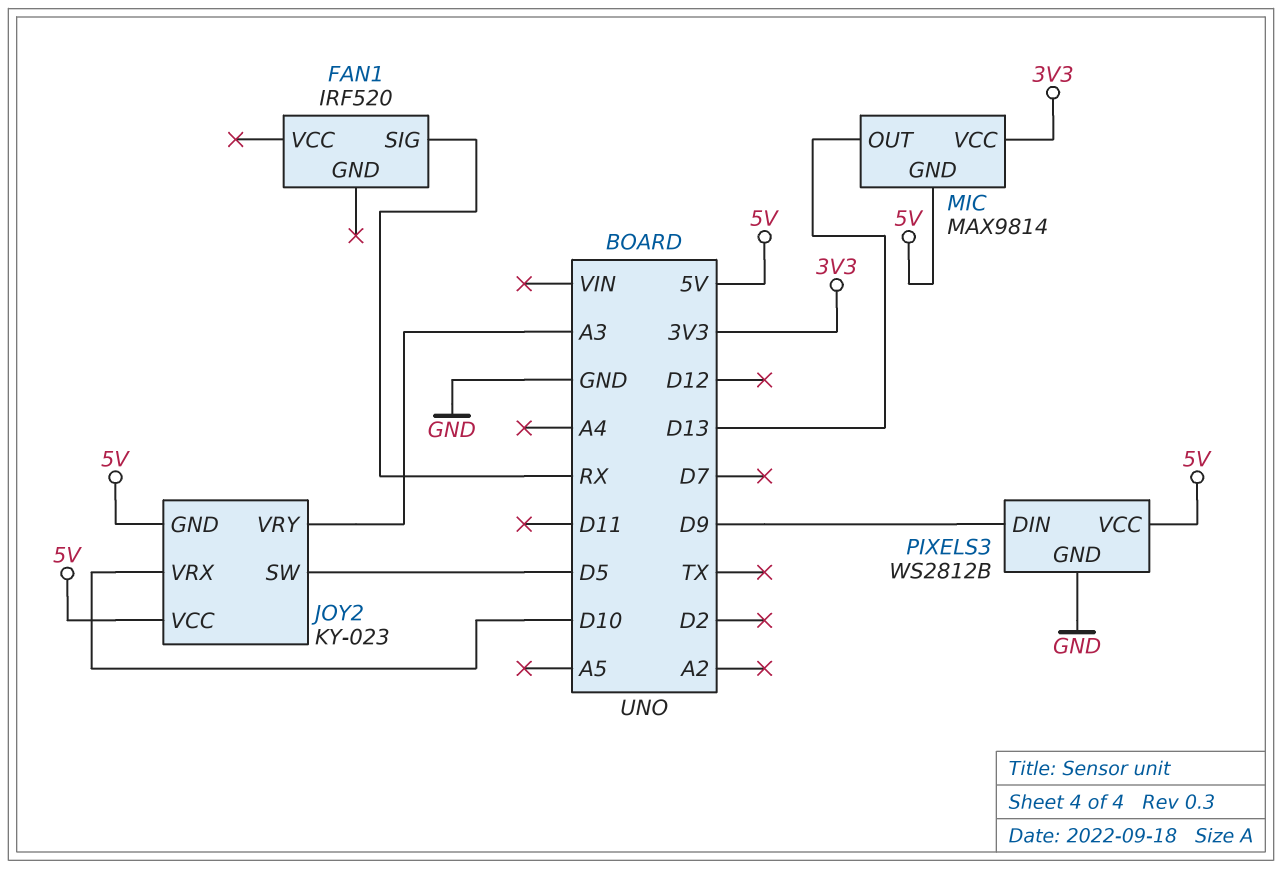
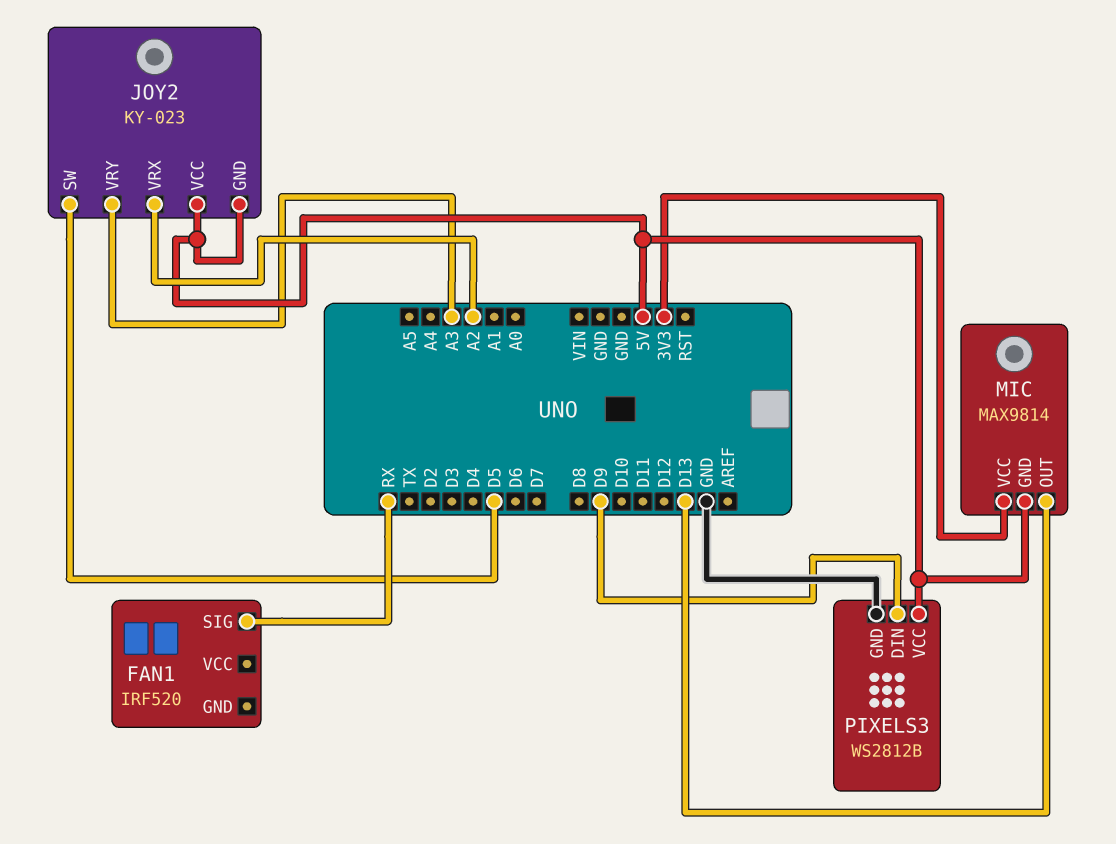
JOY2 pin VRX: D10 -> A2

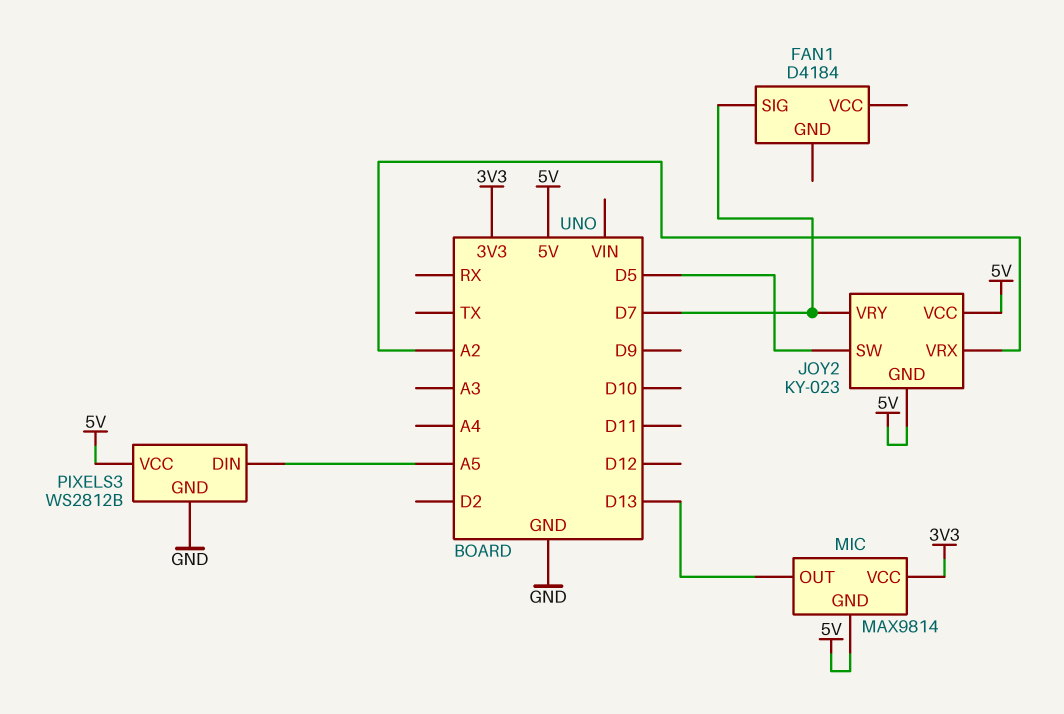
FAN1: IRF520 -> D4184
FAN1 pin SIG: RX -> D7
JOY2 pin VRY: A3 -> D7
PIXELS3 pin DIN: D9 -> A5

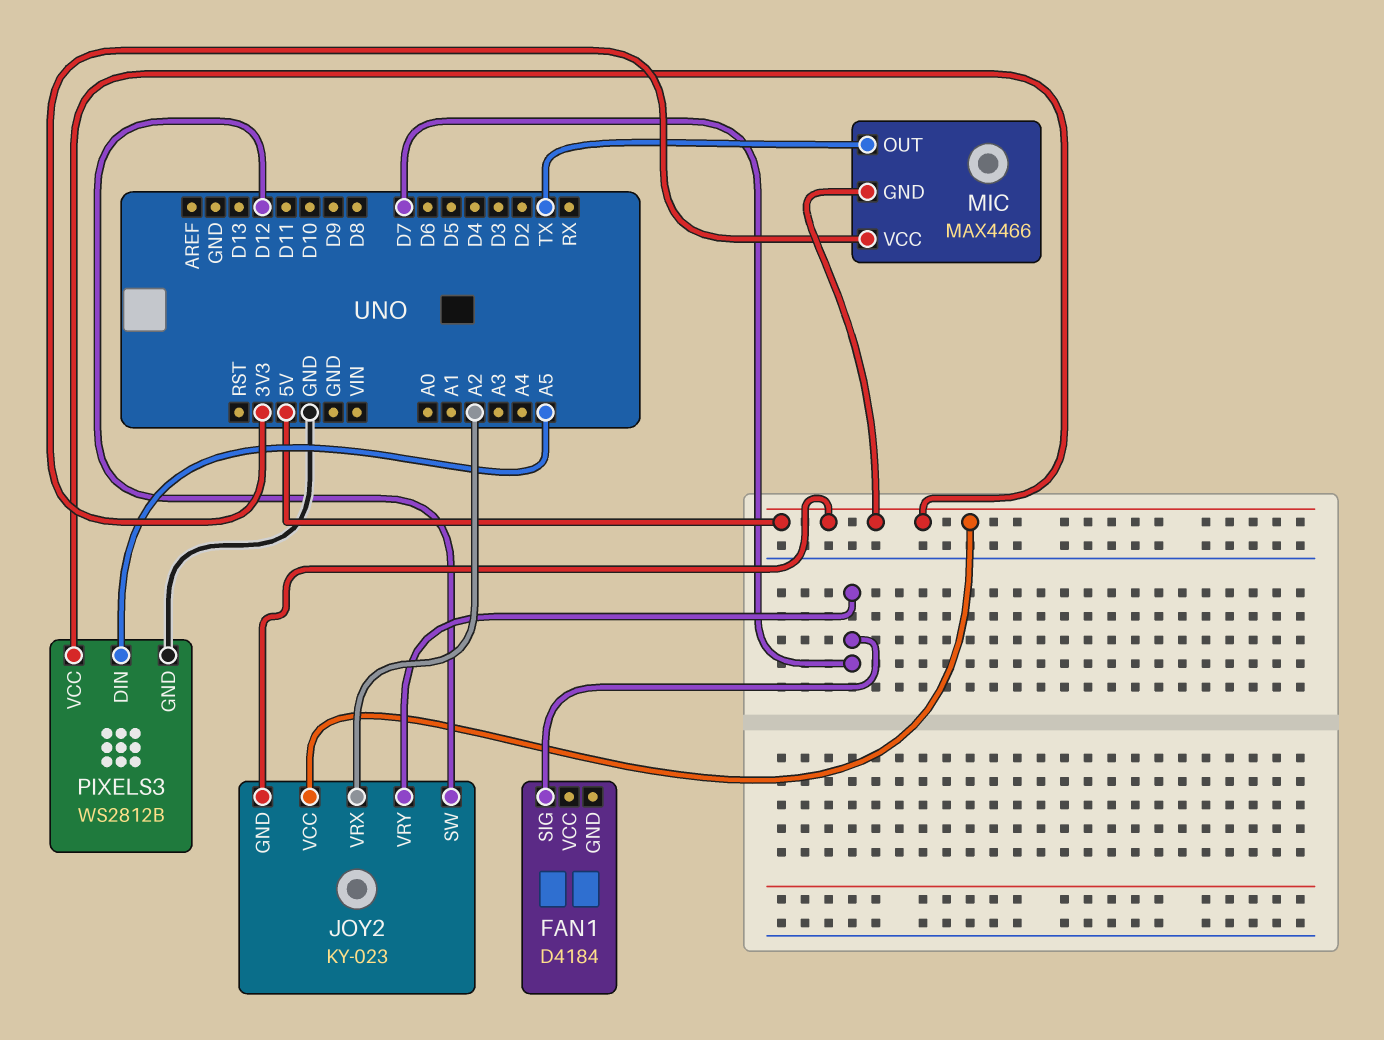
JOY2 pin SW: D5 -> D12
MIC: MAX9814 -> MAX4466
MIC pin OUT: D13 -> TX

